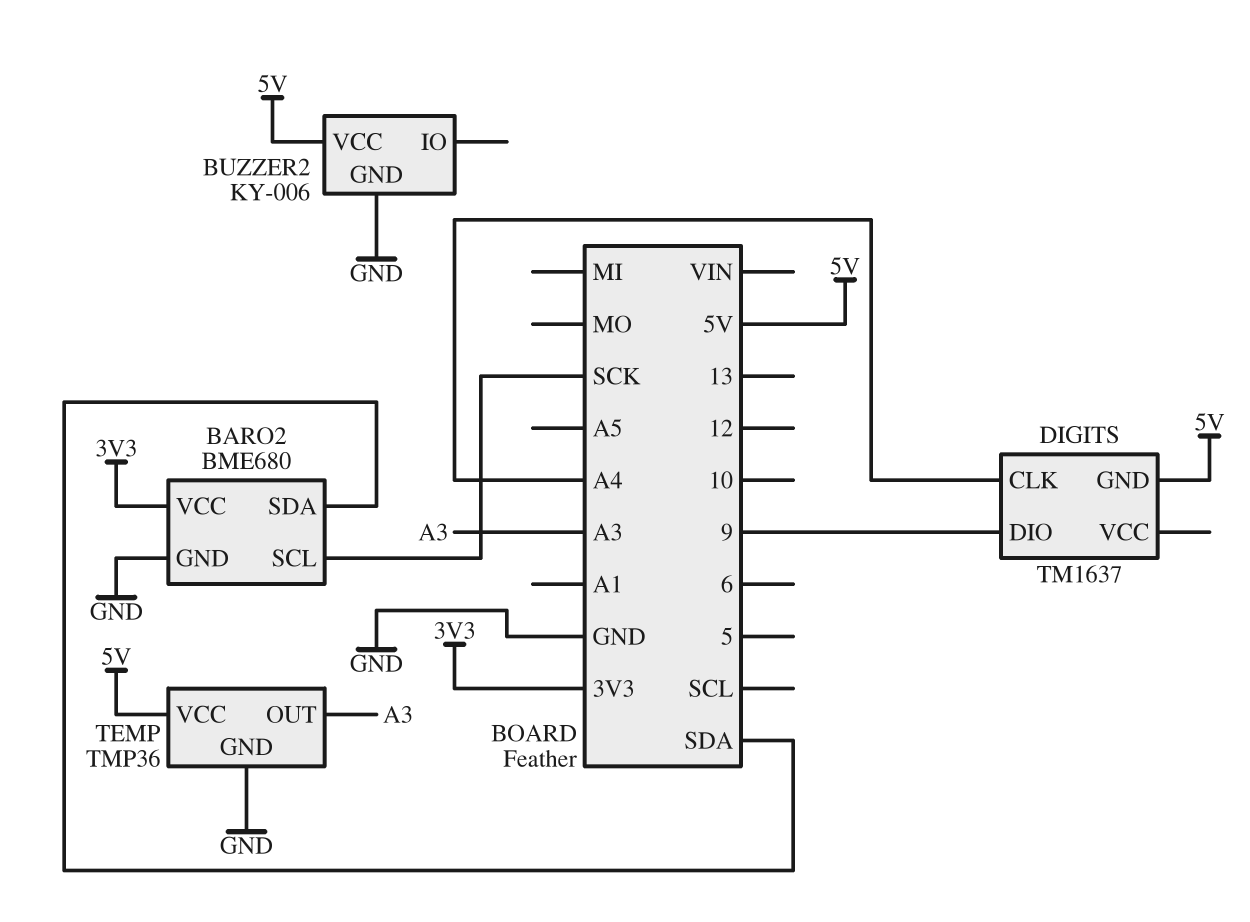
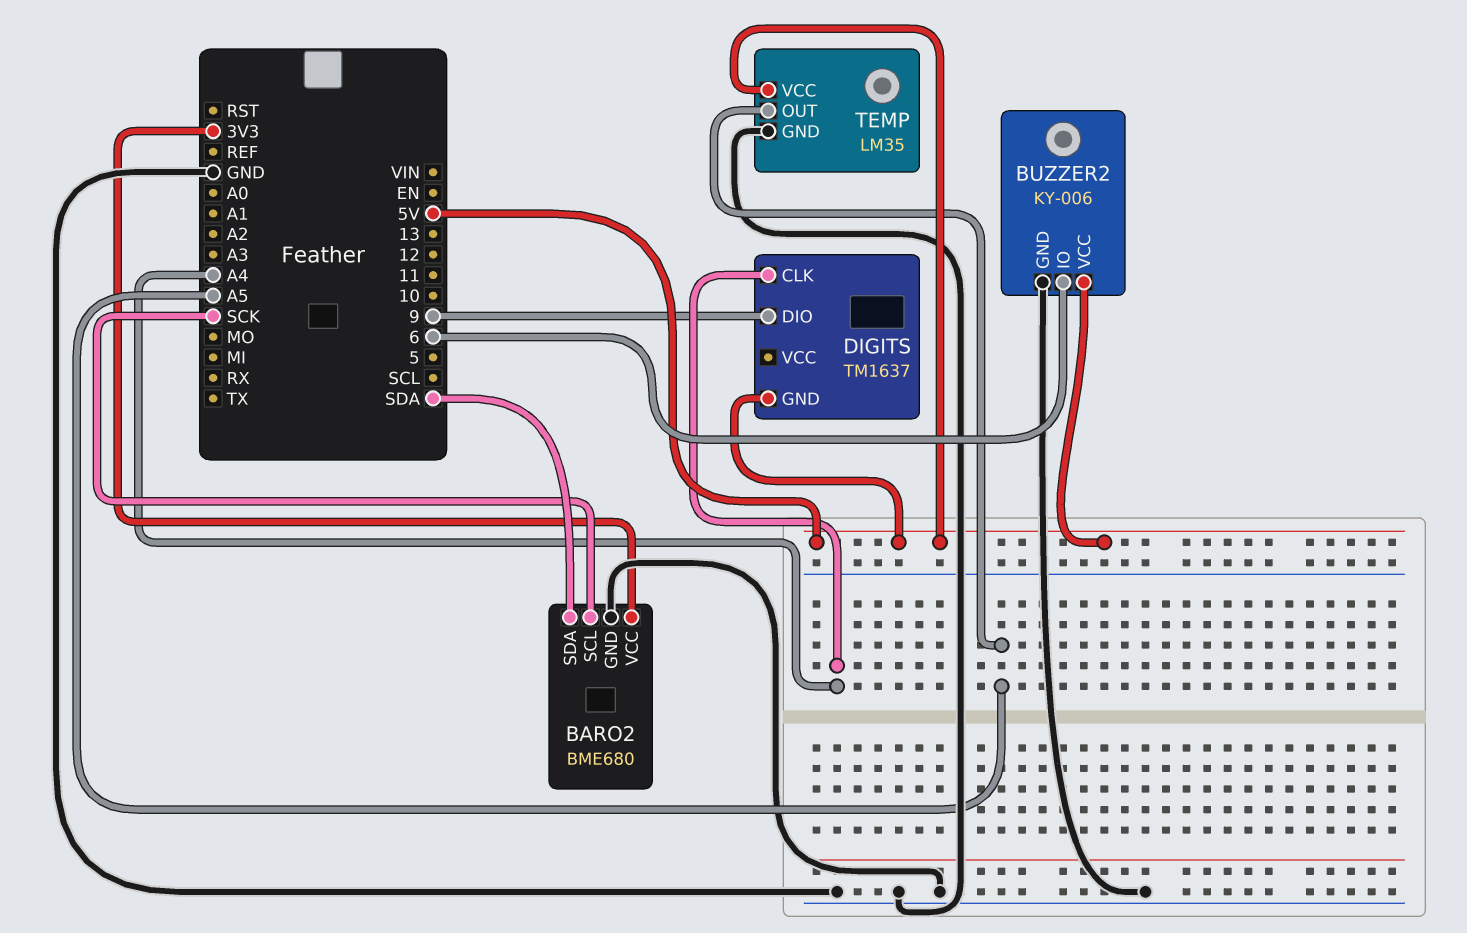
BUZZER2 pin IO: none -> 6
TEMP: TMP36 -> LM35
TEMP pin OUT: A3 -> A5

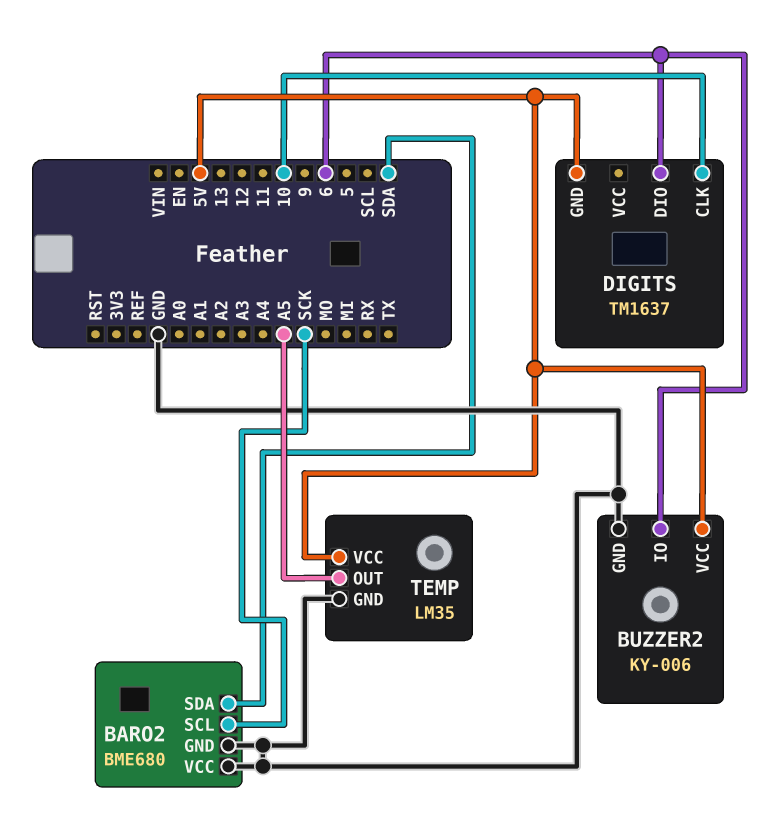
BARO2 pin VCC: 3V3 -> GND
DIGITS pin CLK: A4 -> 10
DIGITS pin DIO: 9 -> 6

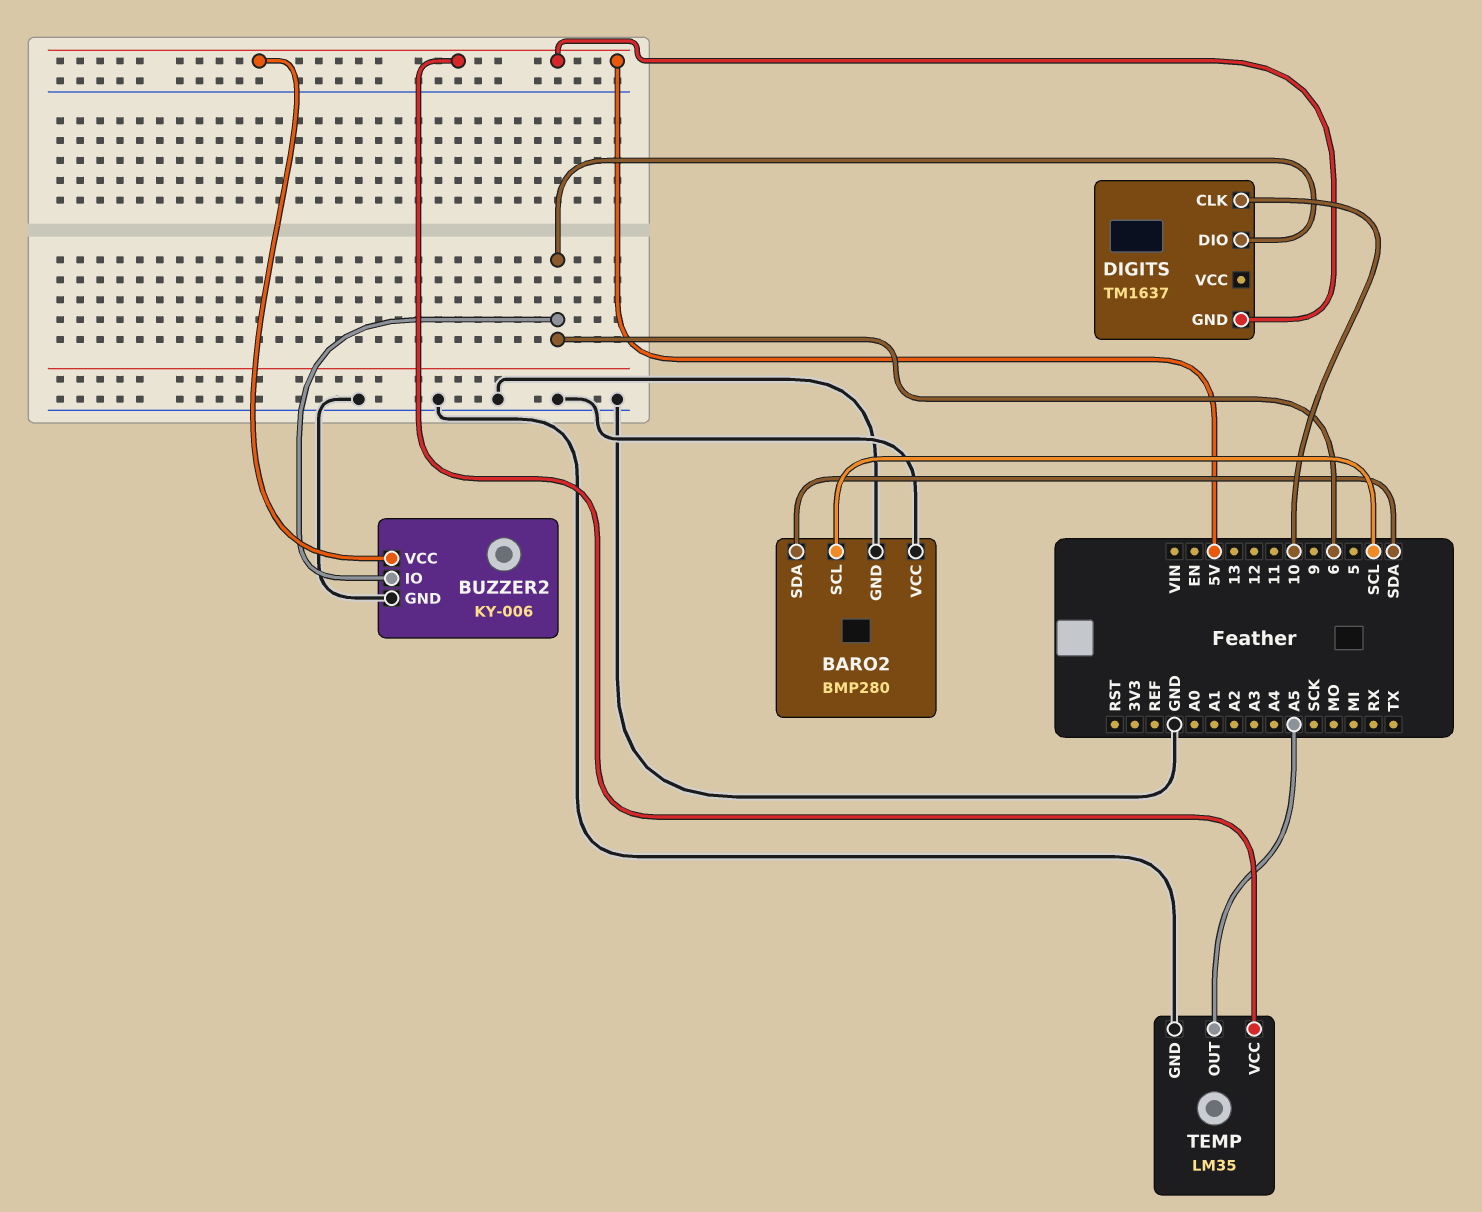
BARO2: BME680 -> BMP280
BARO2 pin SCL: SCK -> SCL

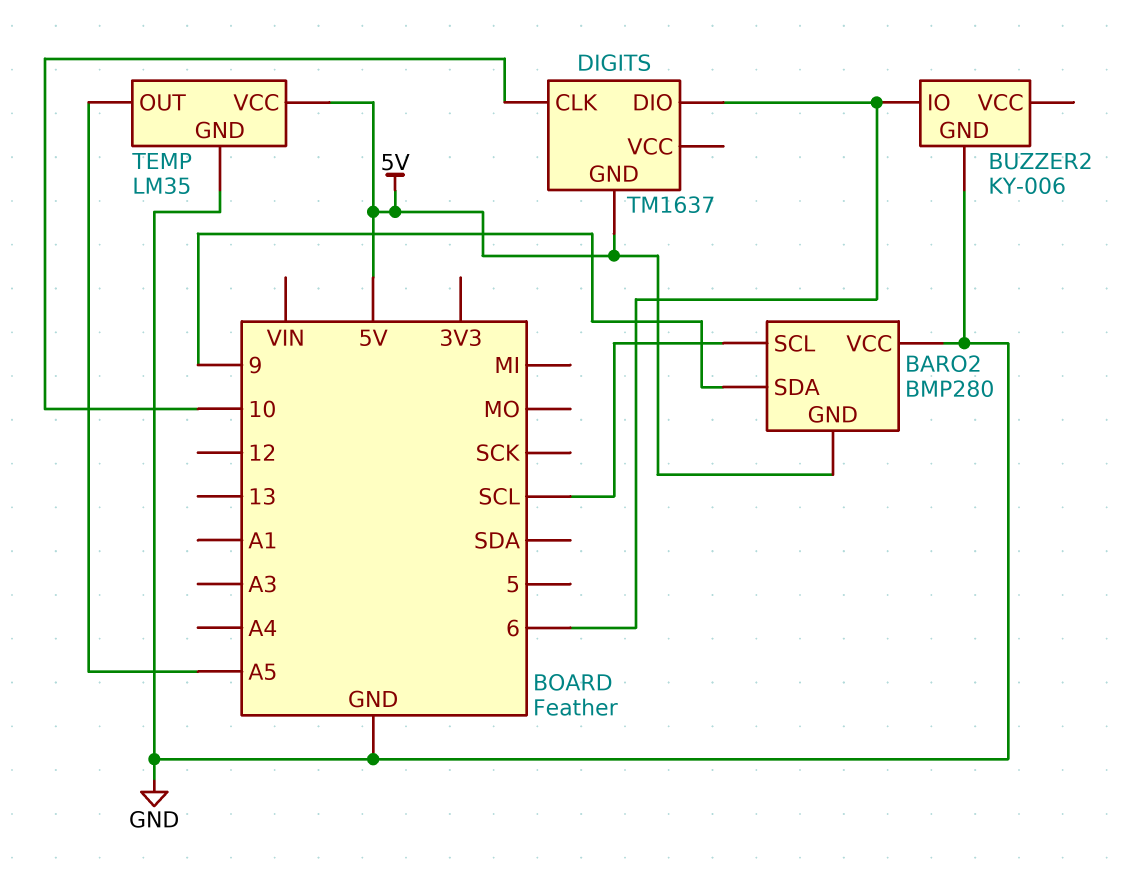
BARO2 pin GND: GND -> 5V
BARO2 pin SDA: SDA -> 9
BUZZER2 pin VCC: 5V -> none

